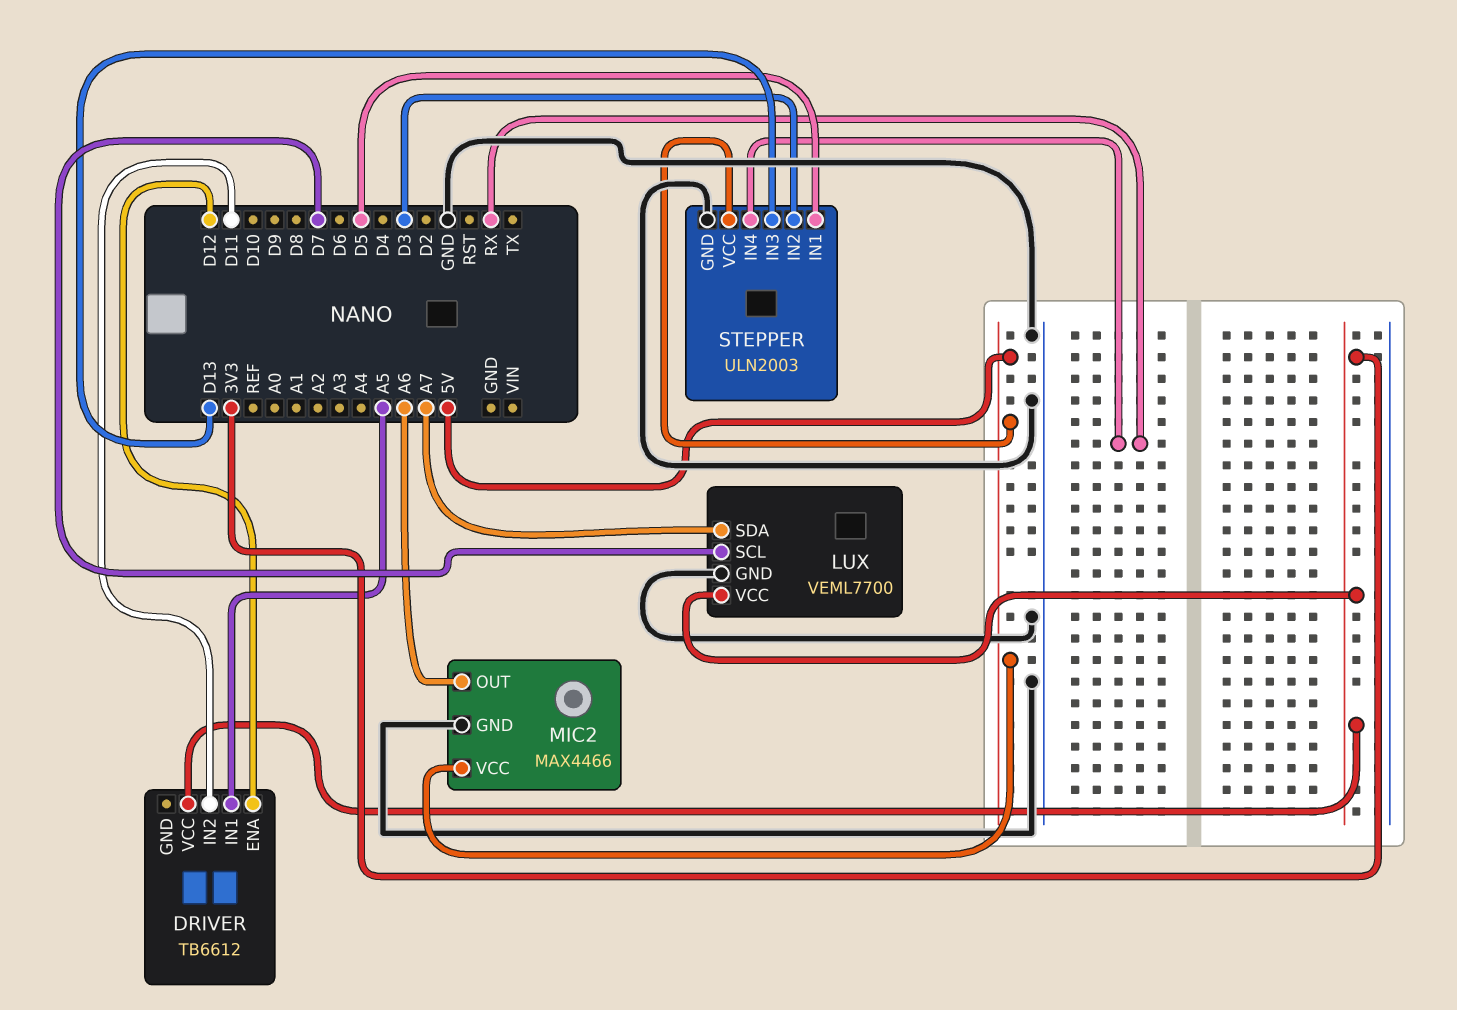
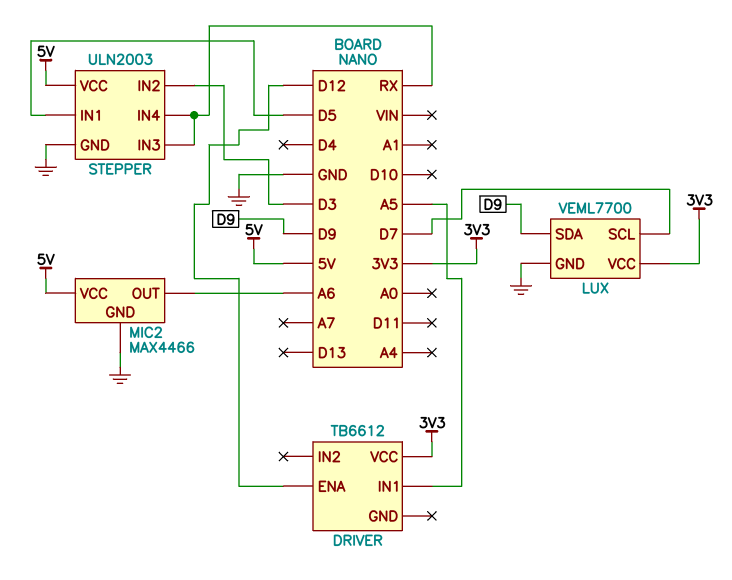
DRIVER pin IN2: D11 -> none
LUX pin SDA: A7 -> D9
STEPPER pin IN3: D13 -> RX

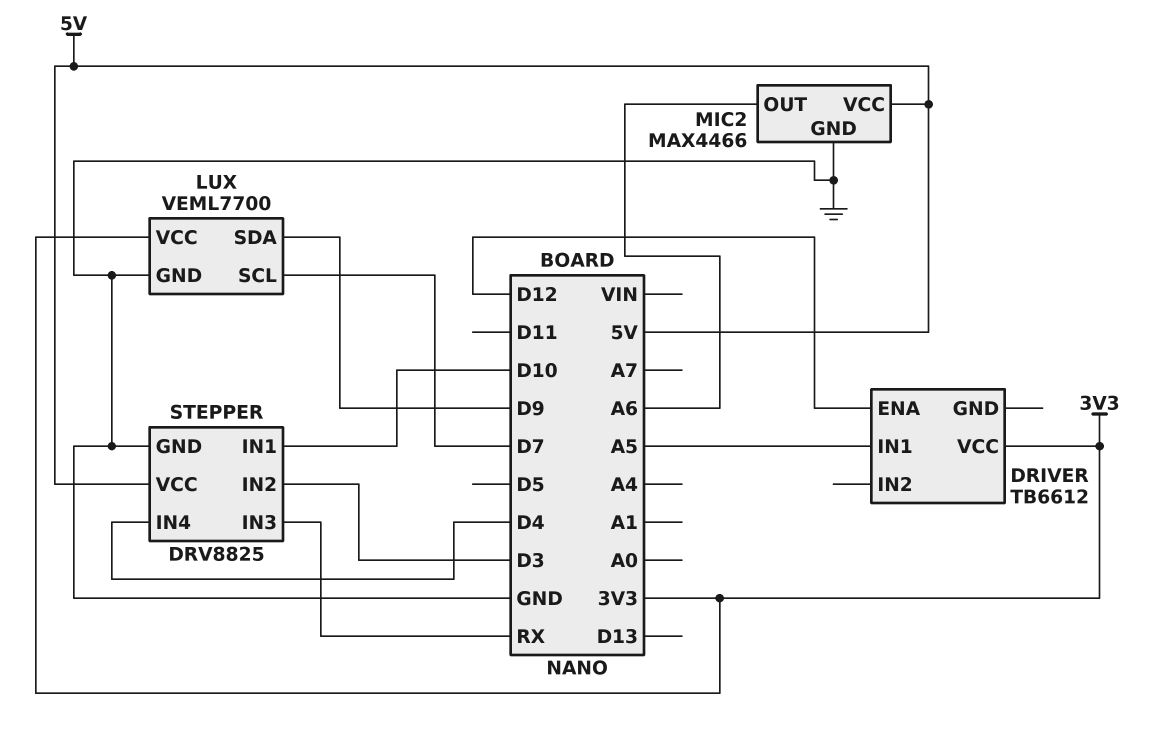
STEPPER: ULN2003 -> DRV8825
STEPPER pin IN1: D5 -> D10
STEPPER pin IN4: RX -> D4

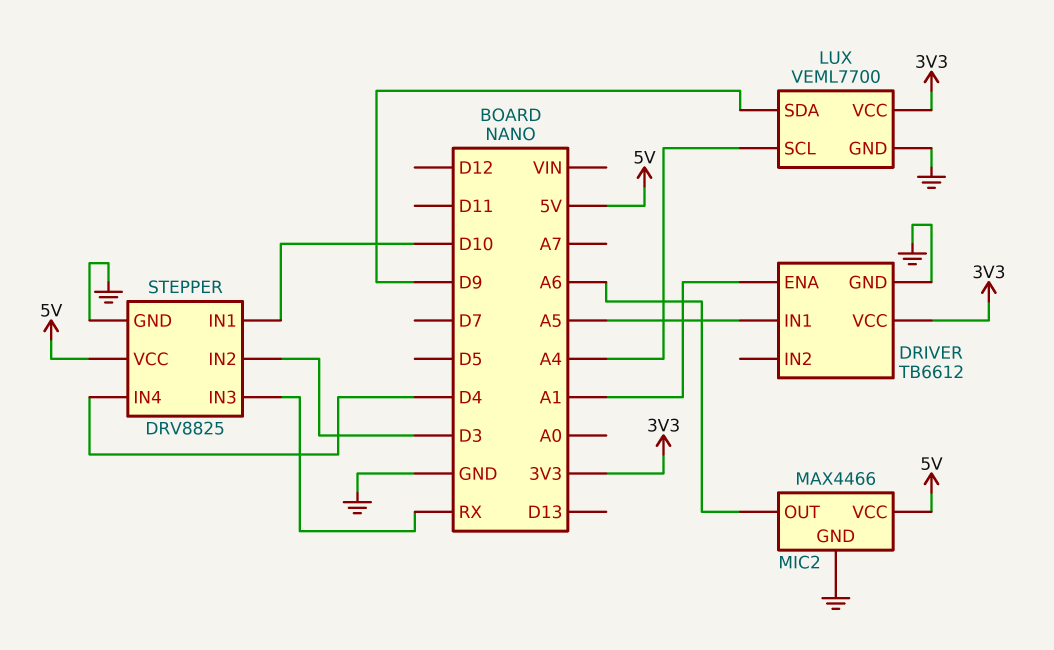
DRIVER pin ENA: D12 -> A1
DRIVER pin GND: none -> GND
LUX pin SCL: D7 -> A4

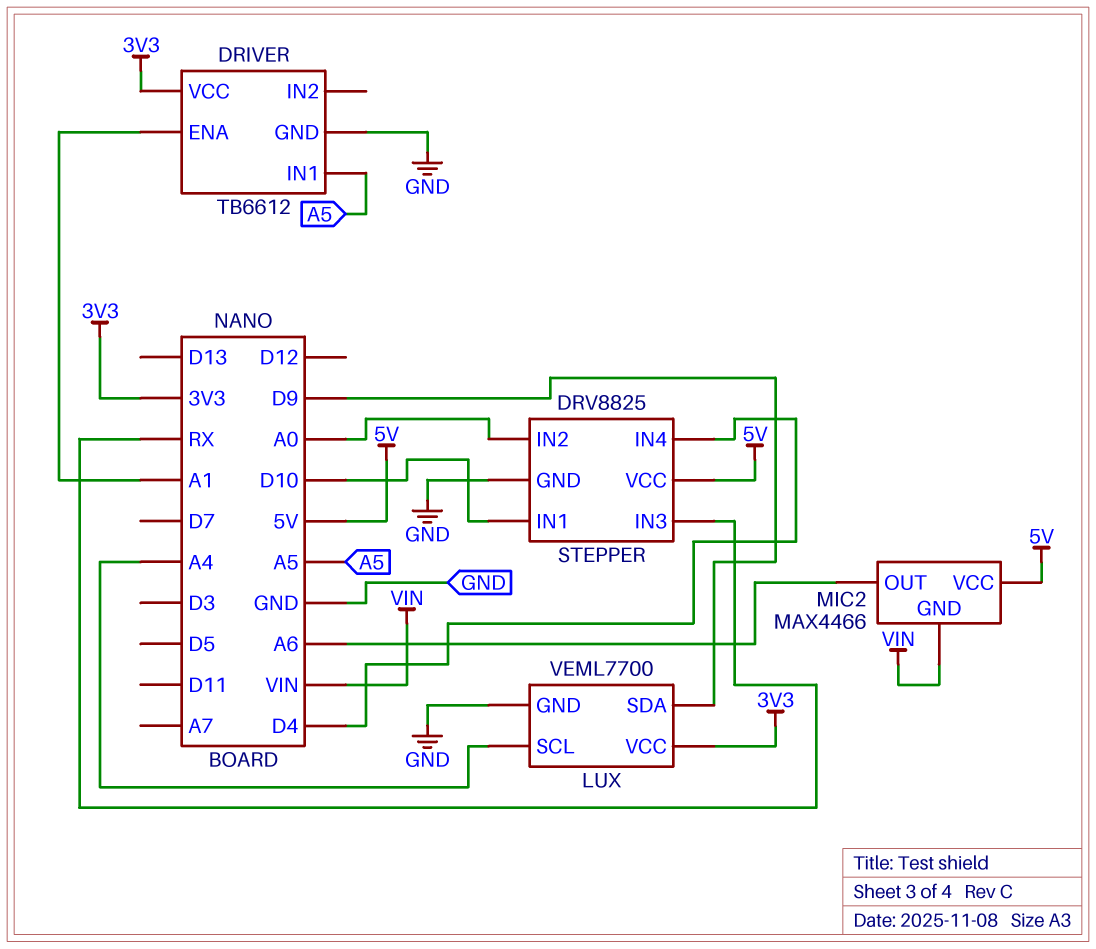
MIC2 pin GND: GND -> VIN
STEPPER pin IN2: D3 -> A0

